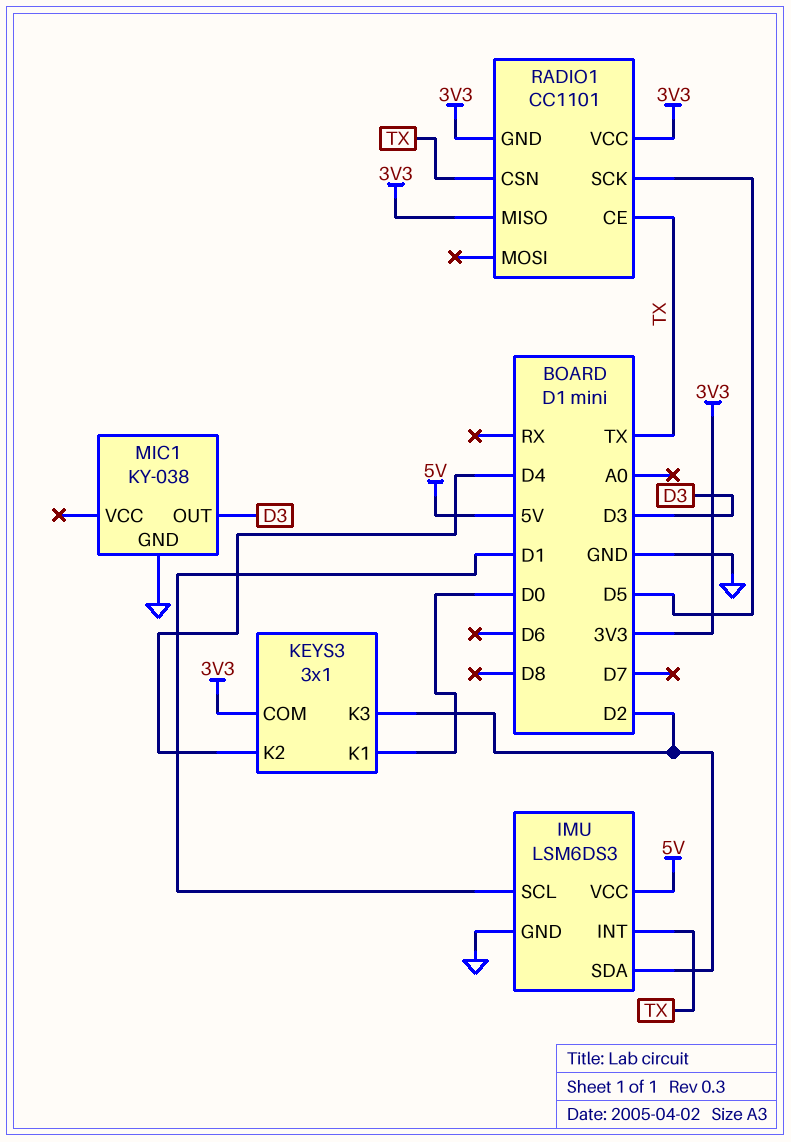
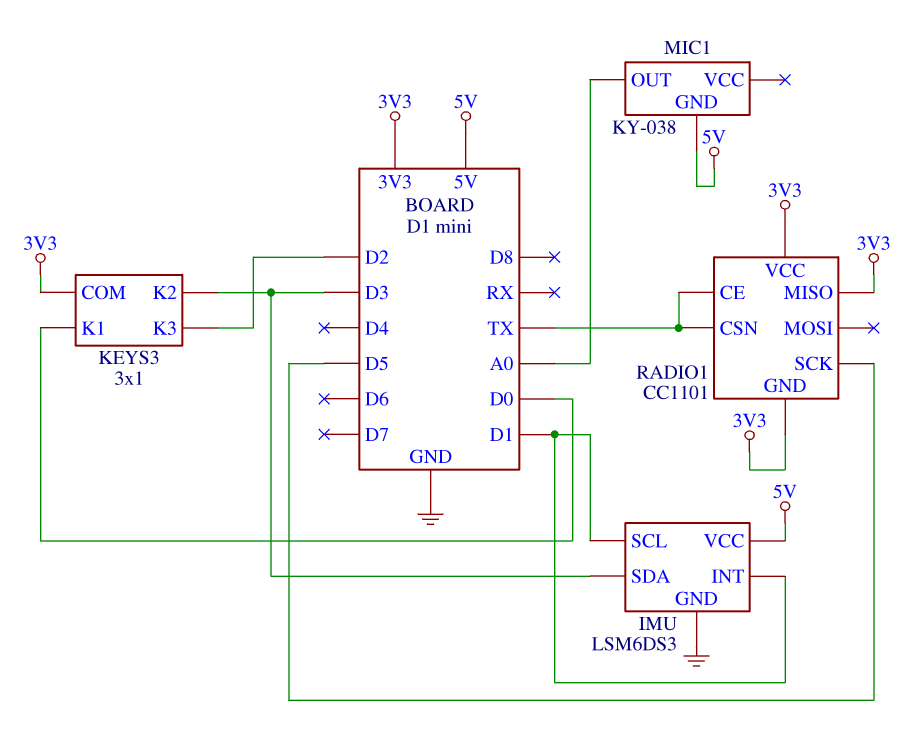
IMU pin INT: TX -> D1
IMU pin SDA: D2 -> D3
KEYS3 pin K2: D4 -> D3
MIC1 pin GND: GND -> 5V
MIC1 pin OUT: D3 -> A0

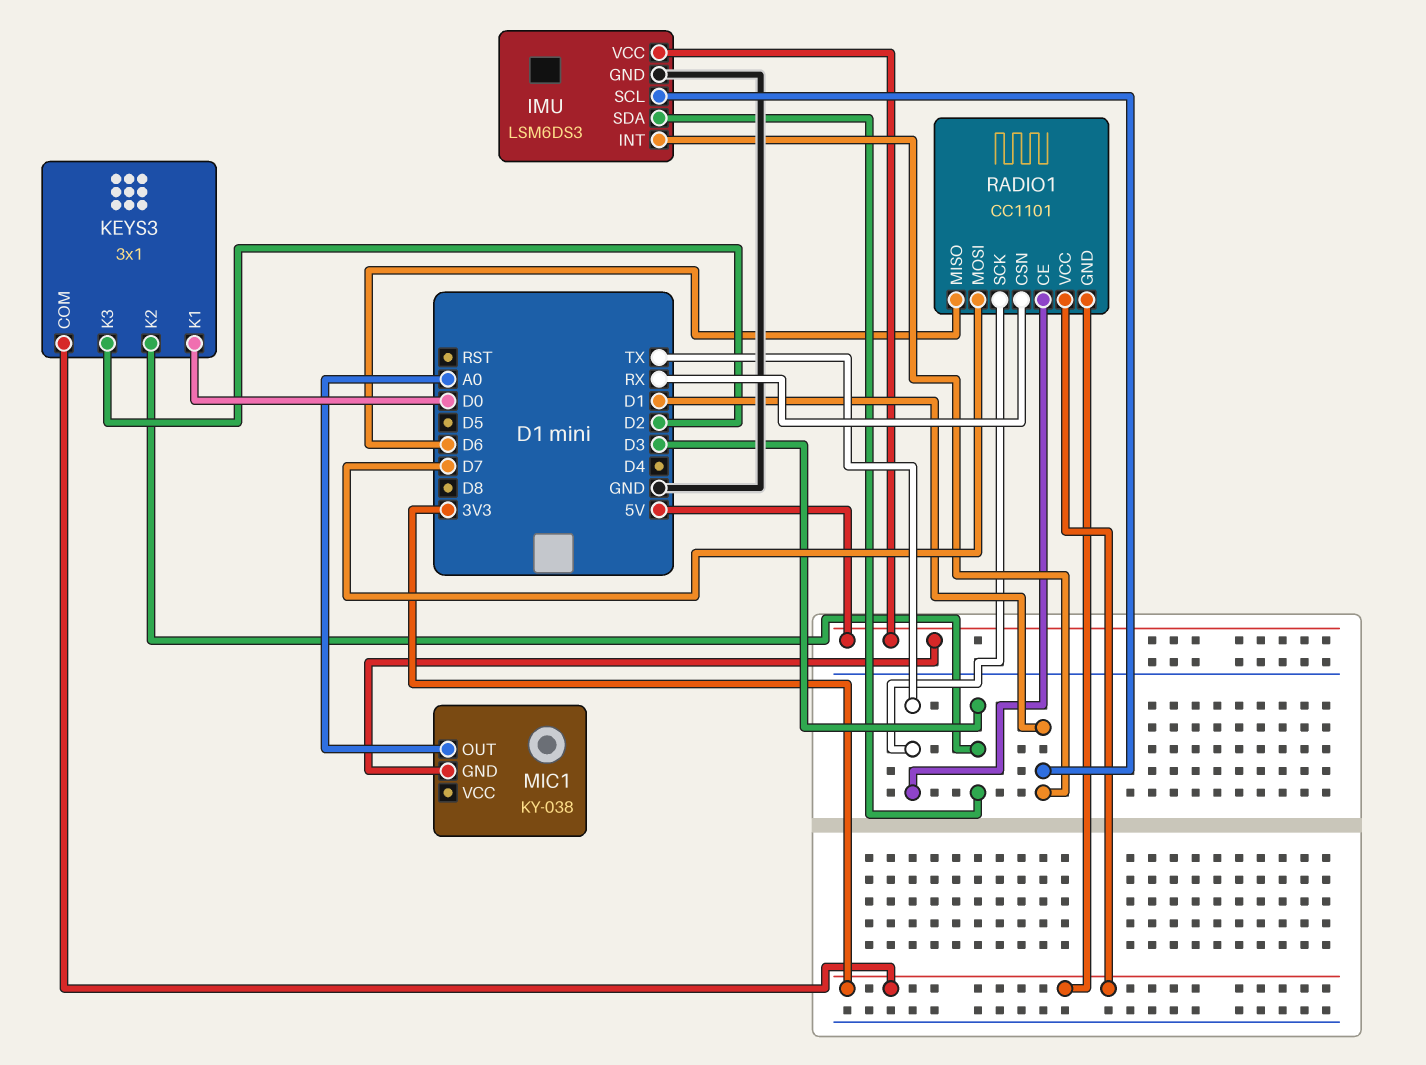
RADIO1 pin CSN: TX -> RX
RADIO1 pin MISO: 3V3 -> D6
RADIO1 pin MOSI: none -> D7
RADIO1 pin SCK: D5 -> TX

